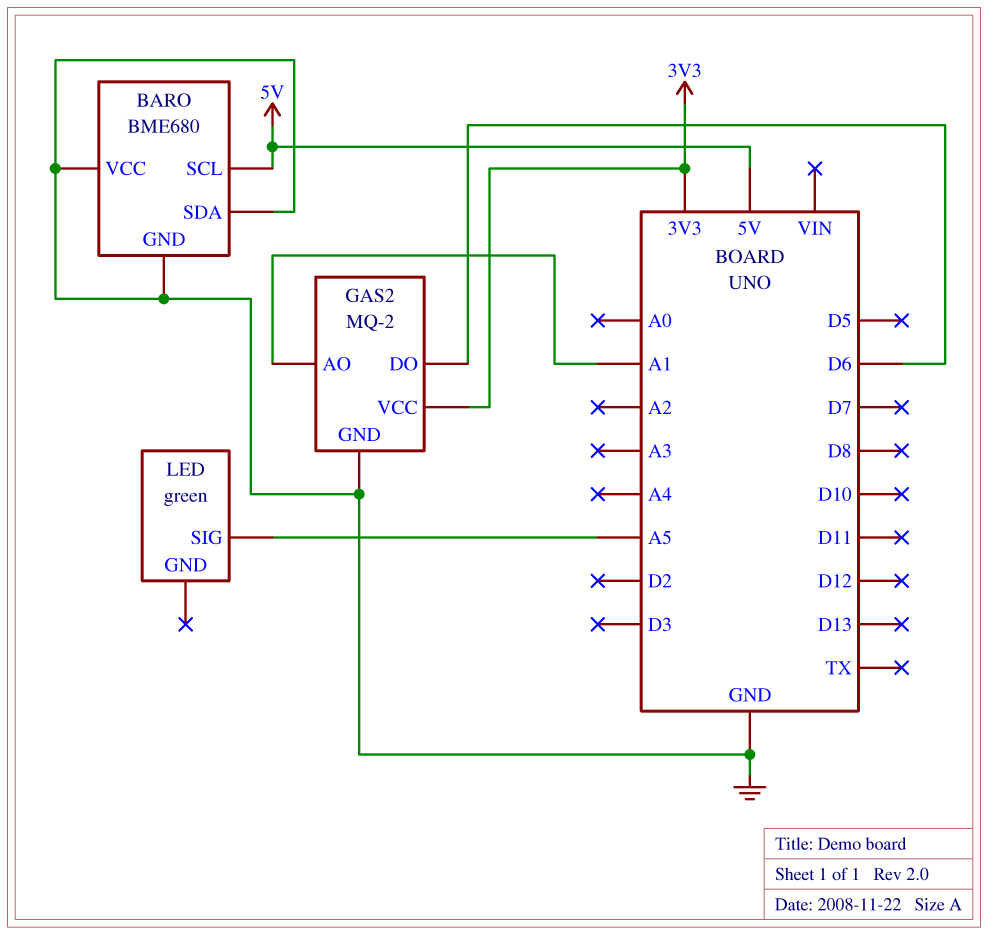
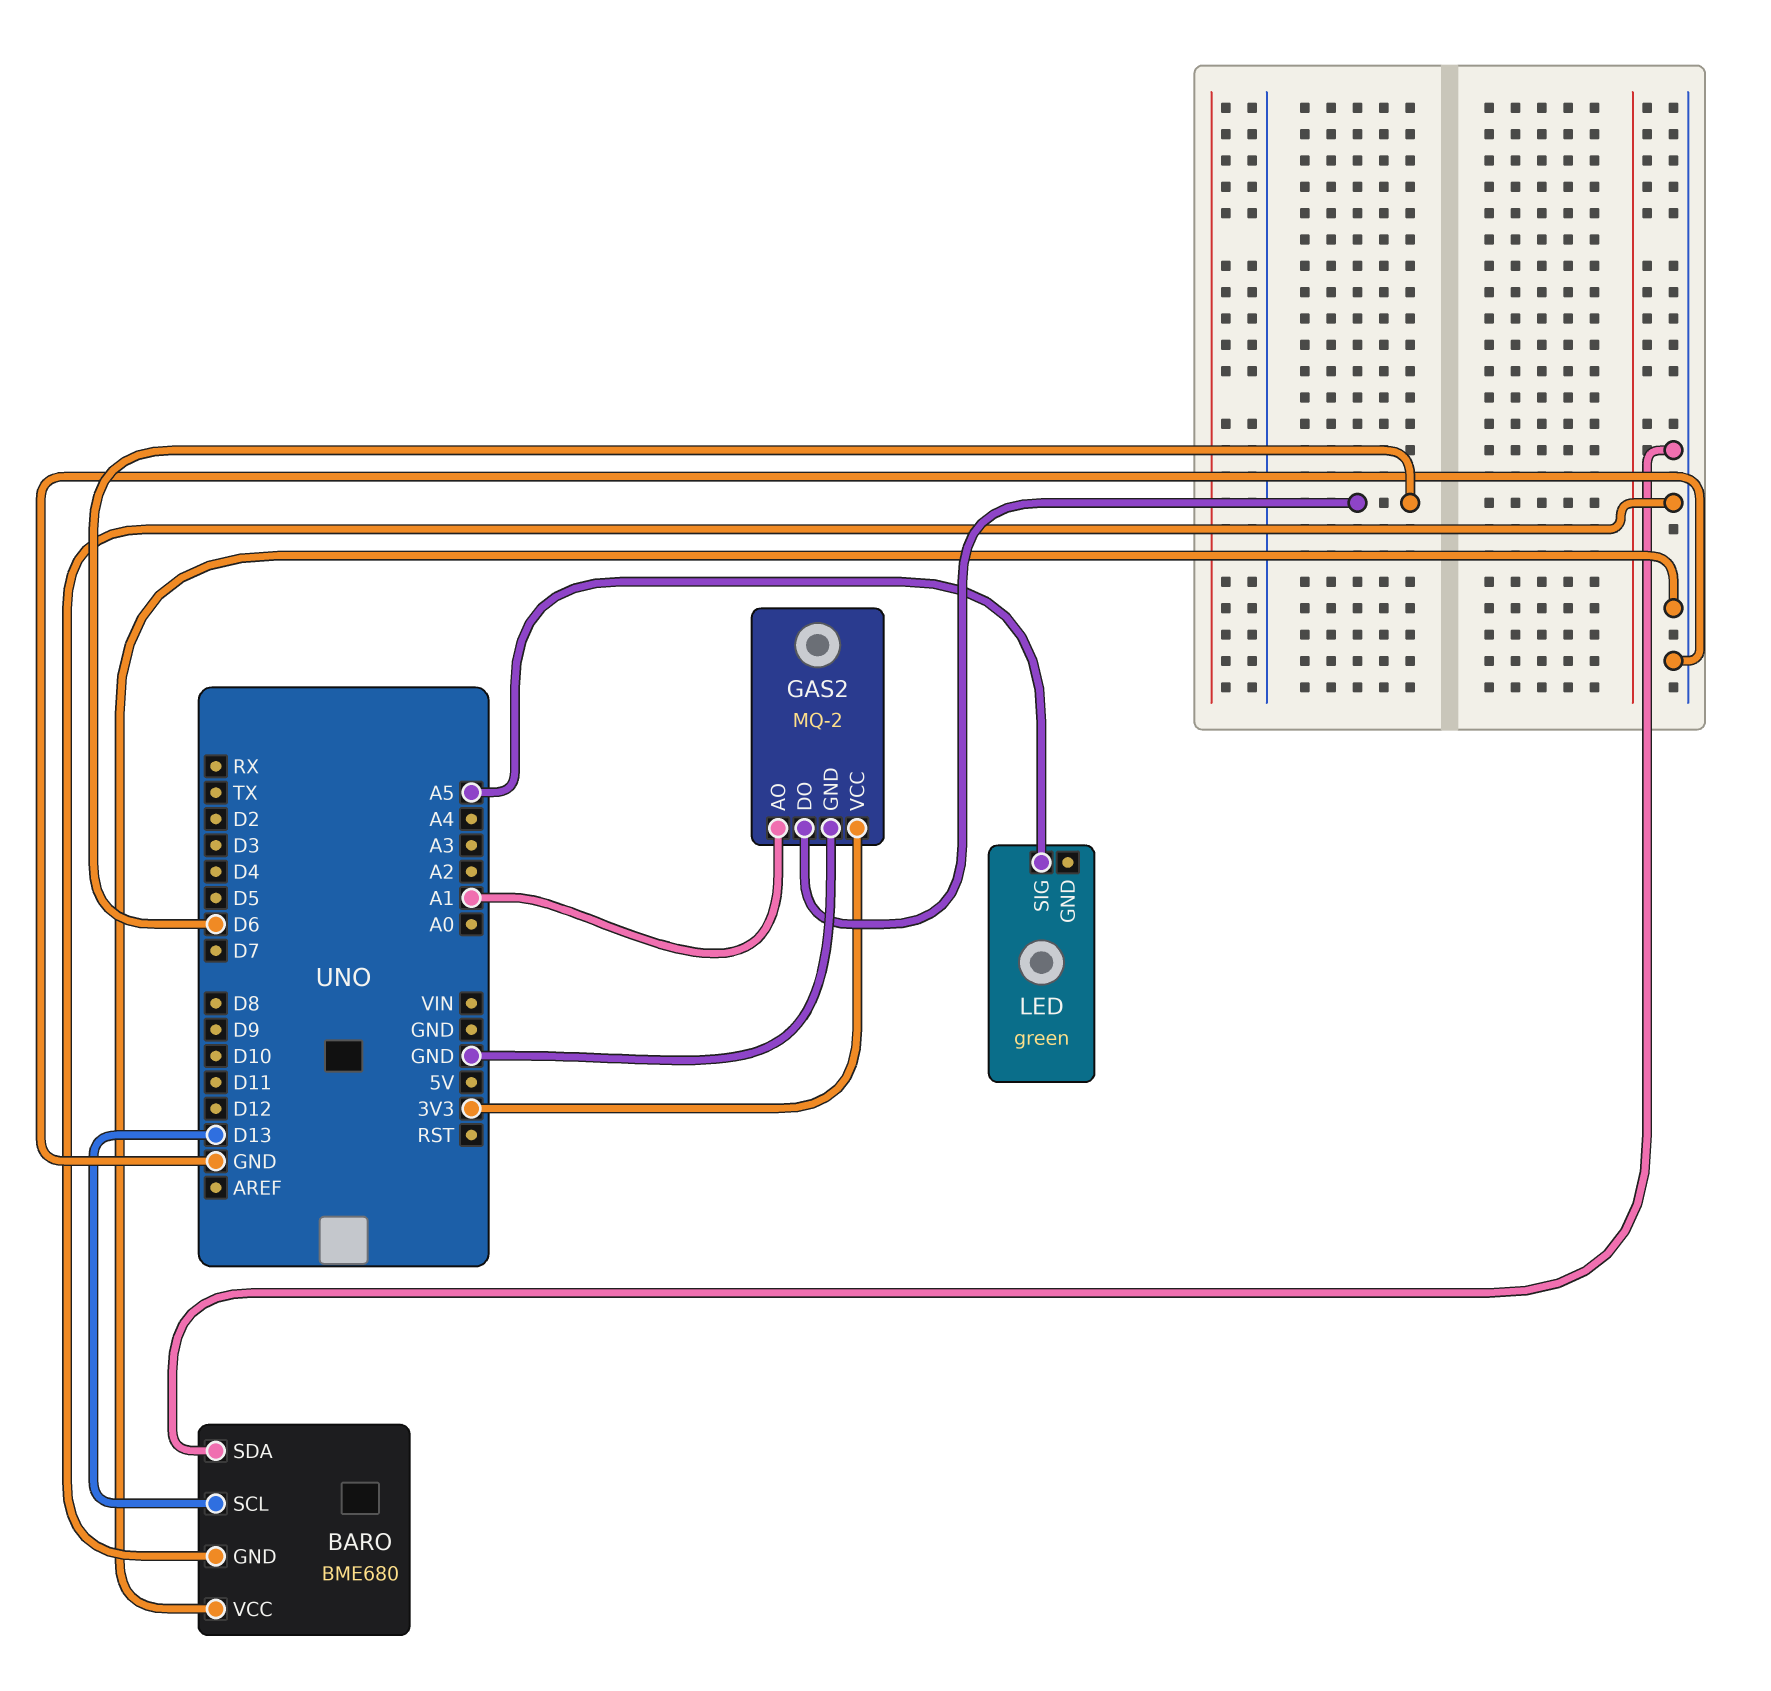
BARO pin SCL: 5V -> D13

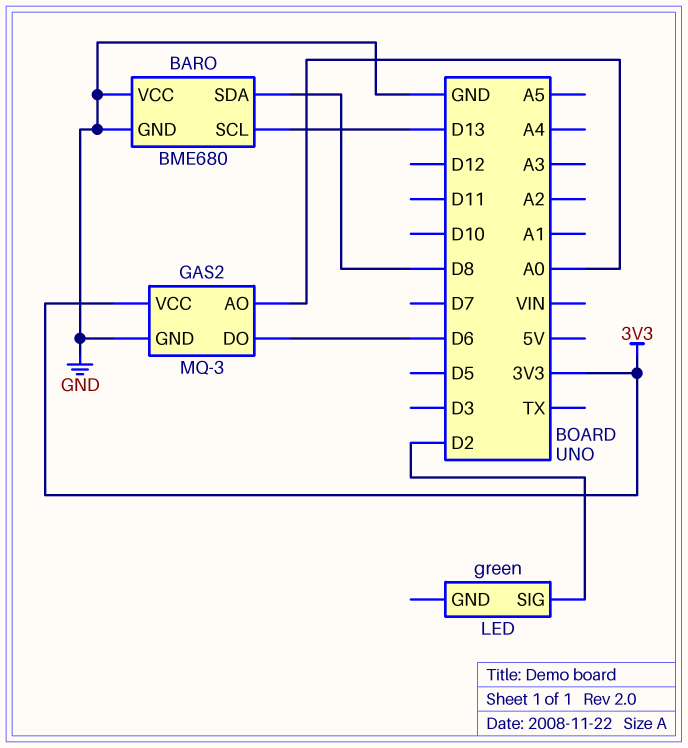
BARO pin SDA: GND -> D8
GAS2: MQ-2 -> MQ-3
GAS2 pin AO: A1 -> A0
LED pin SIG: A5 -> D2

